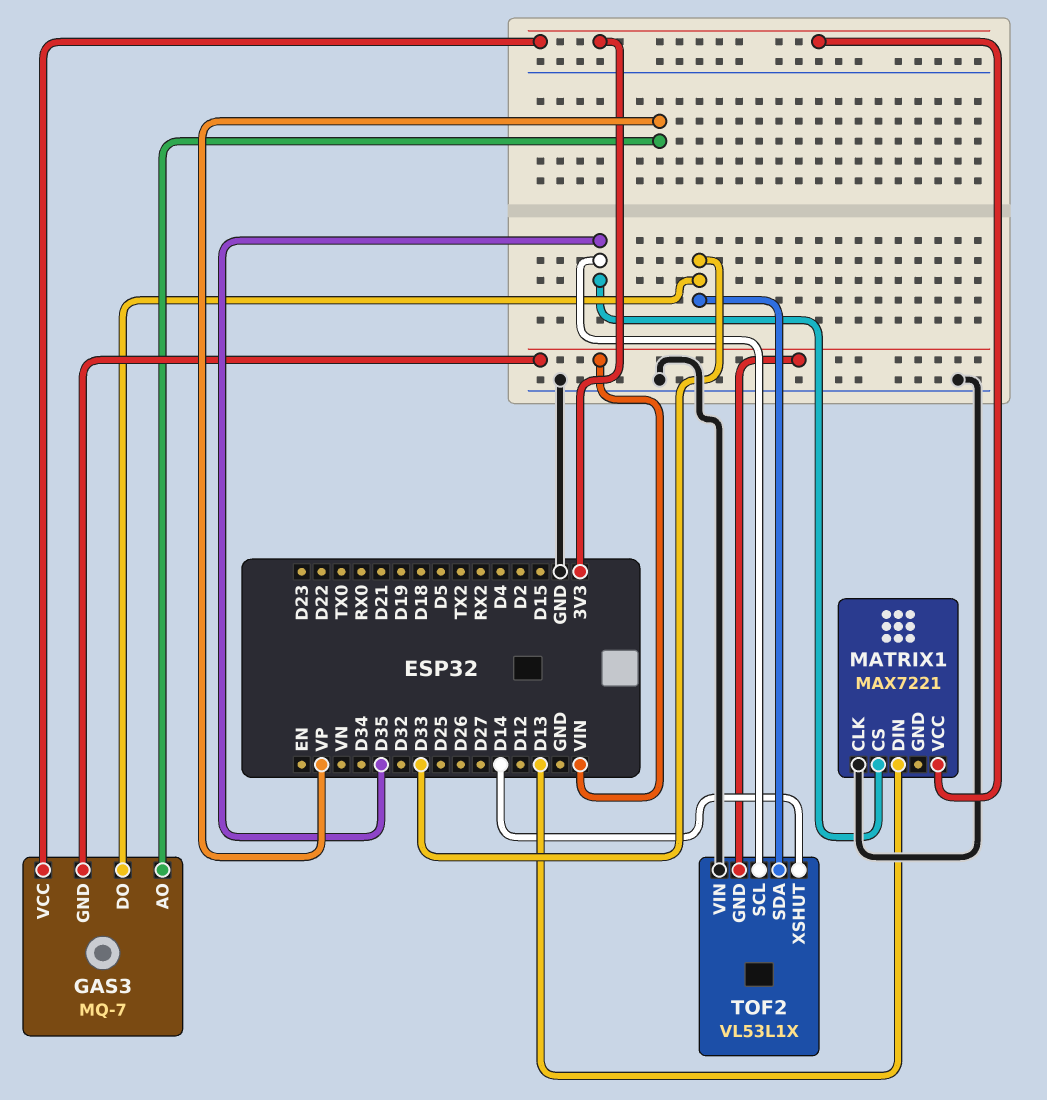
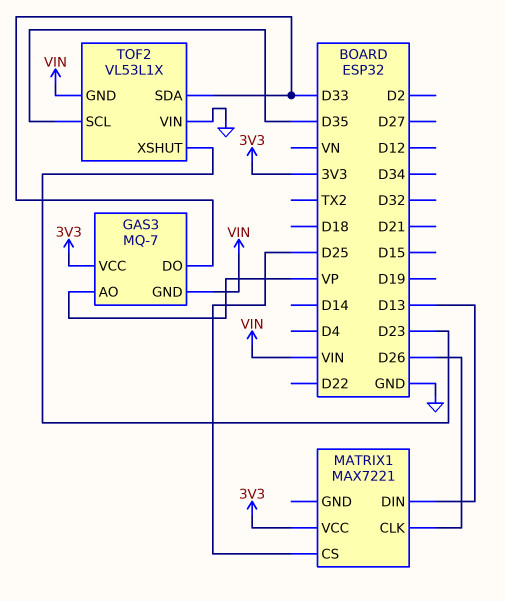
MATRIX1 pin CLK: GND -> D26
MATRIX1 pin CS: D35 -> D25
TOF2 pin XSHUT: D14 -> D23

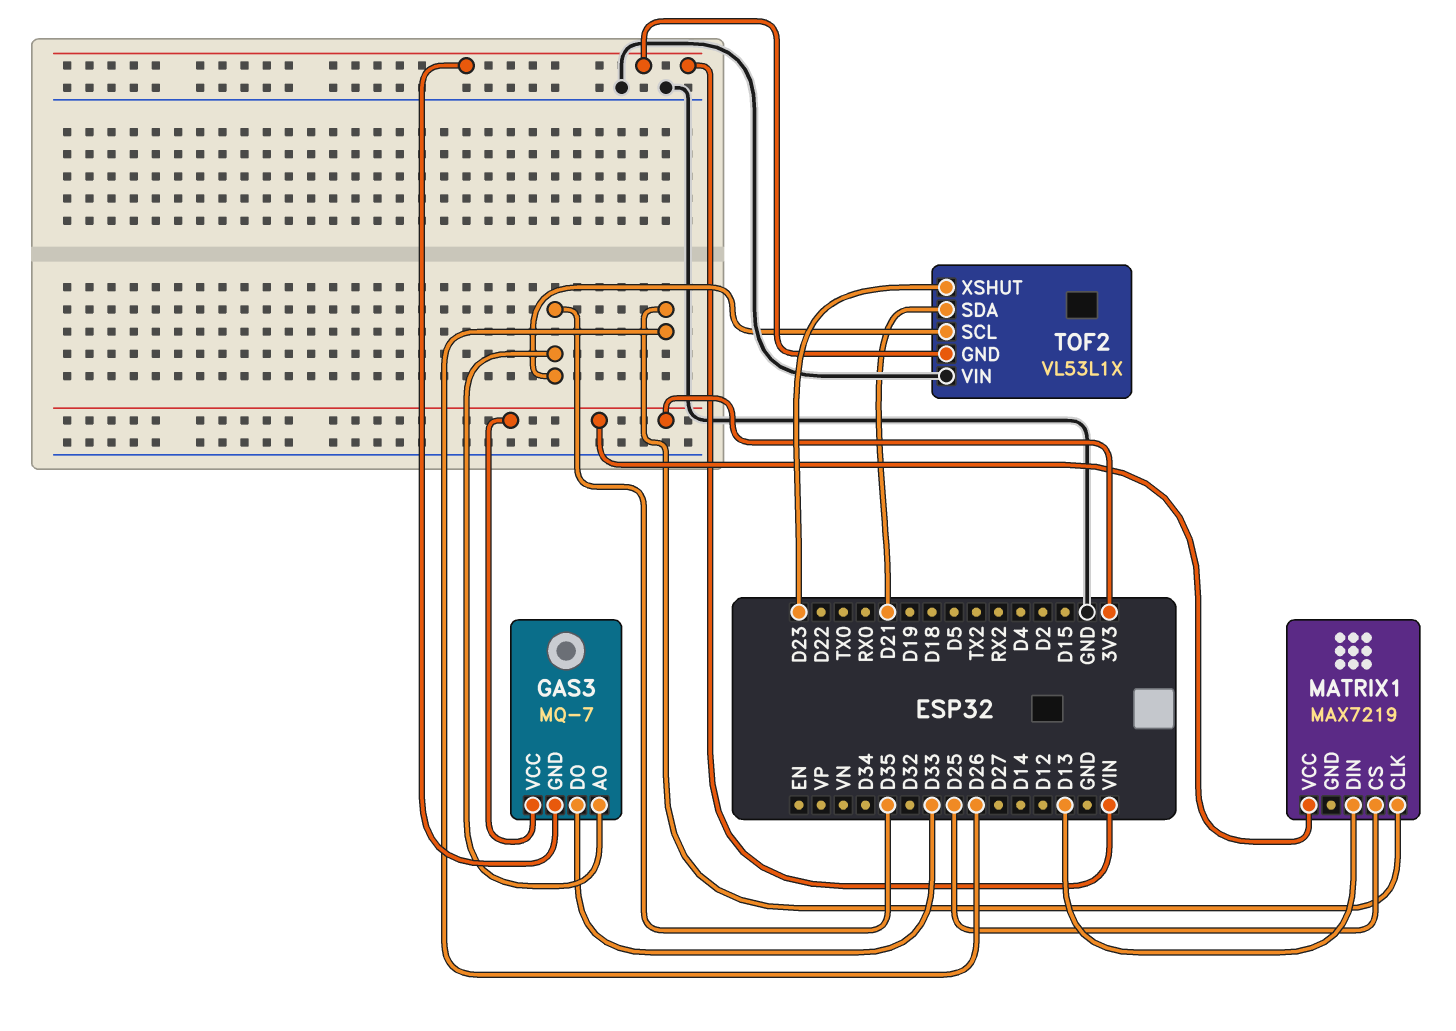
GAS3 pin AO: VP -> D35
MATRIX1: MAX7221 -> MAX7219
TOF2 pin SDA: D33 -> D21

